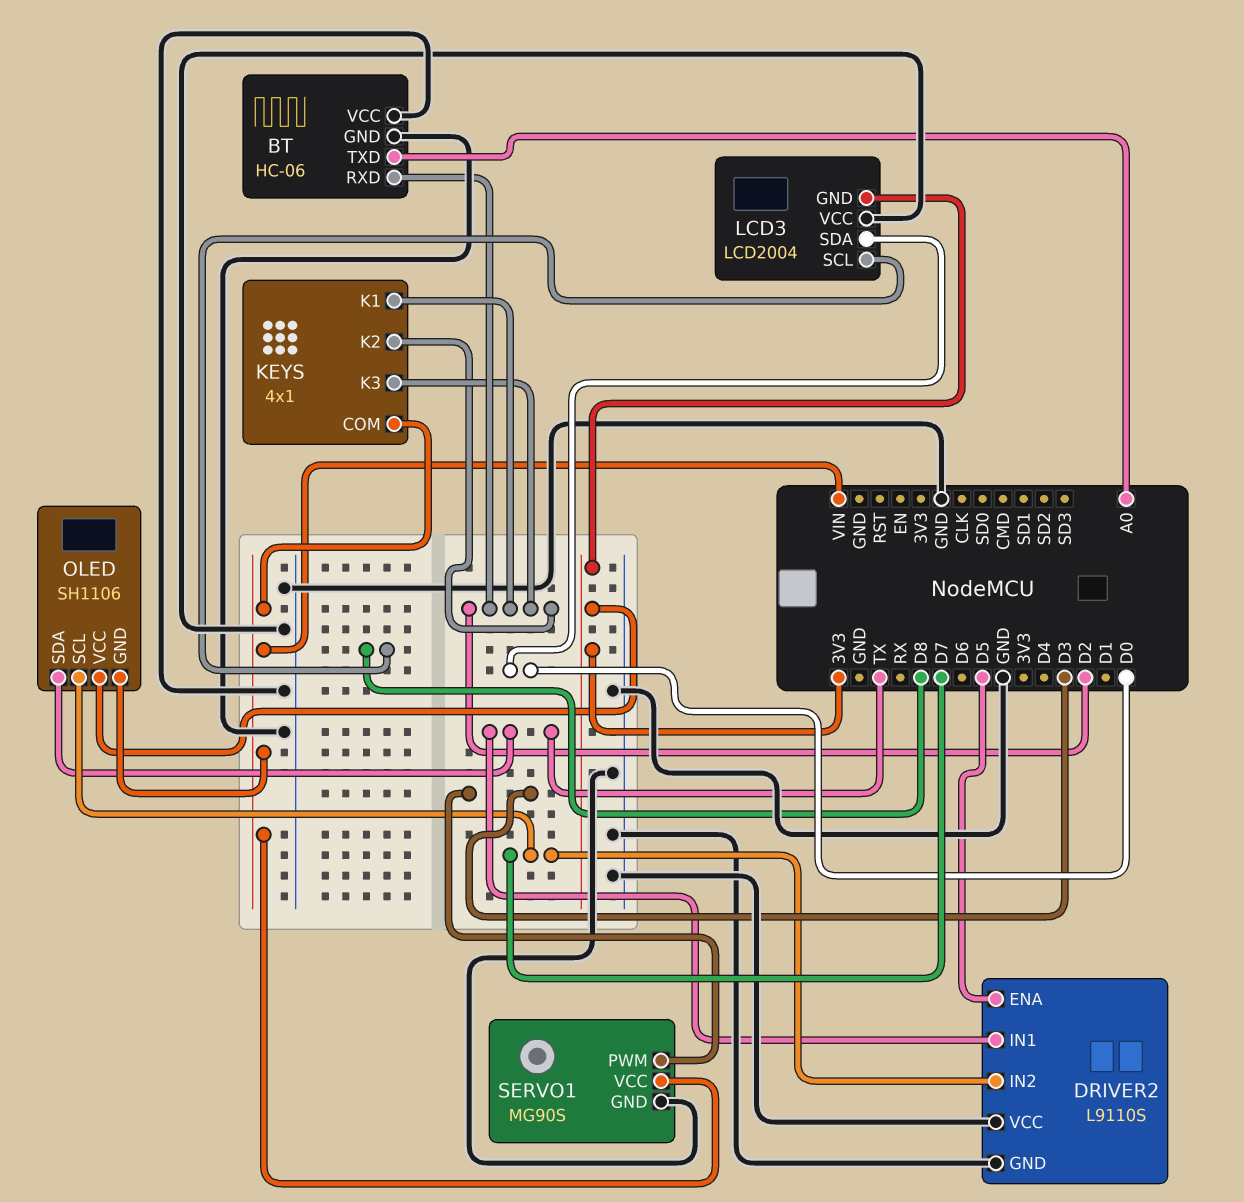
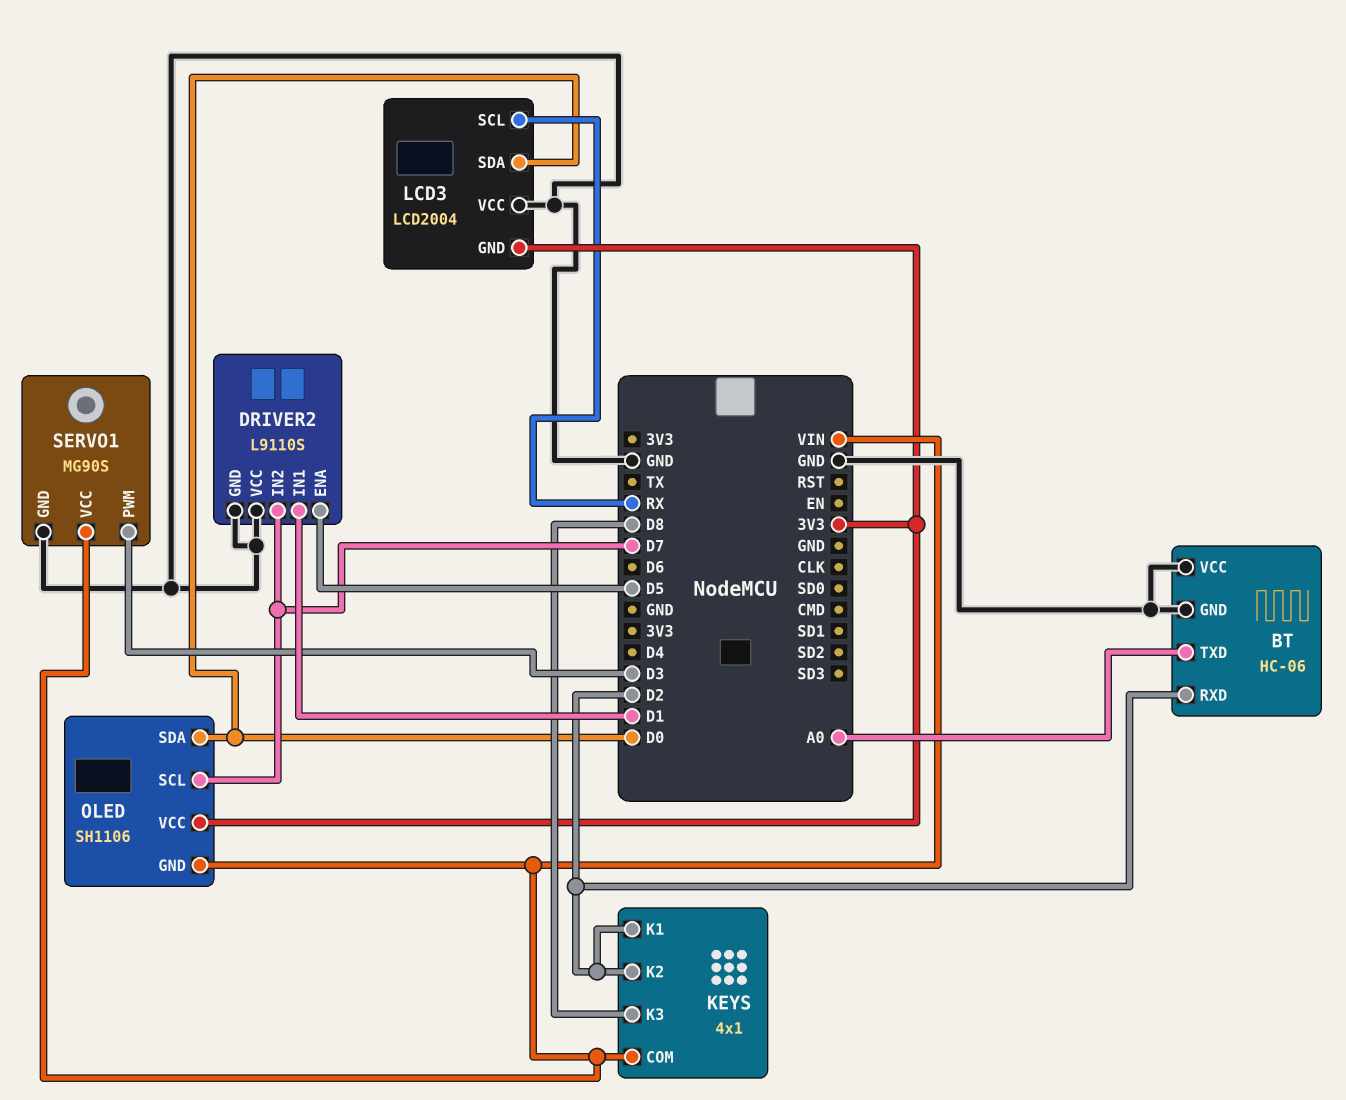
DRIVER2 pin IN1: TX -> D1
KEYS pin K3: D2 -> D8
LCD3 pin SCL: D8 -> RX
OLED pin SDA: TX -> D0

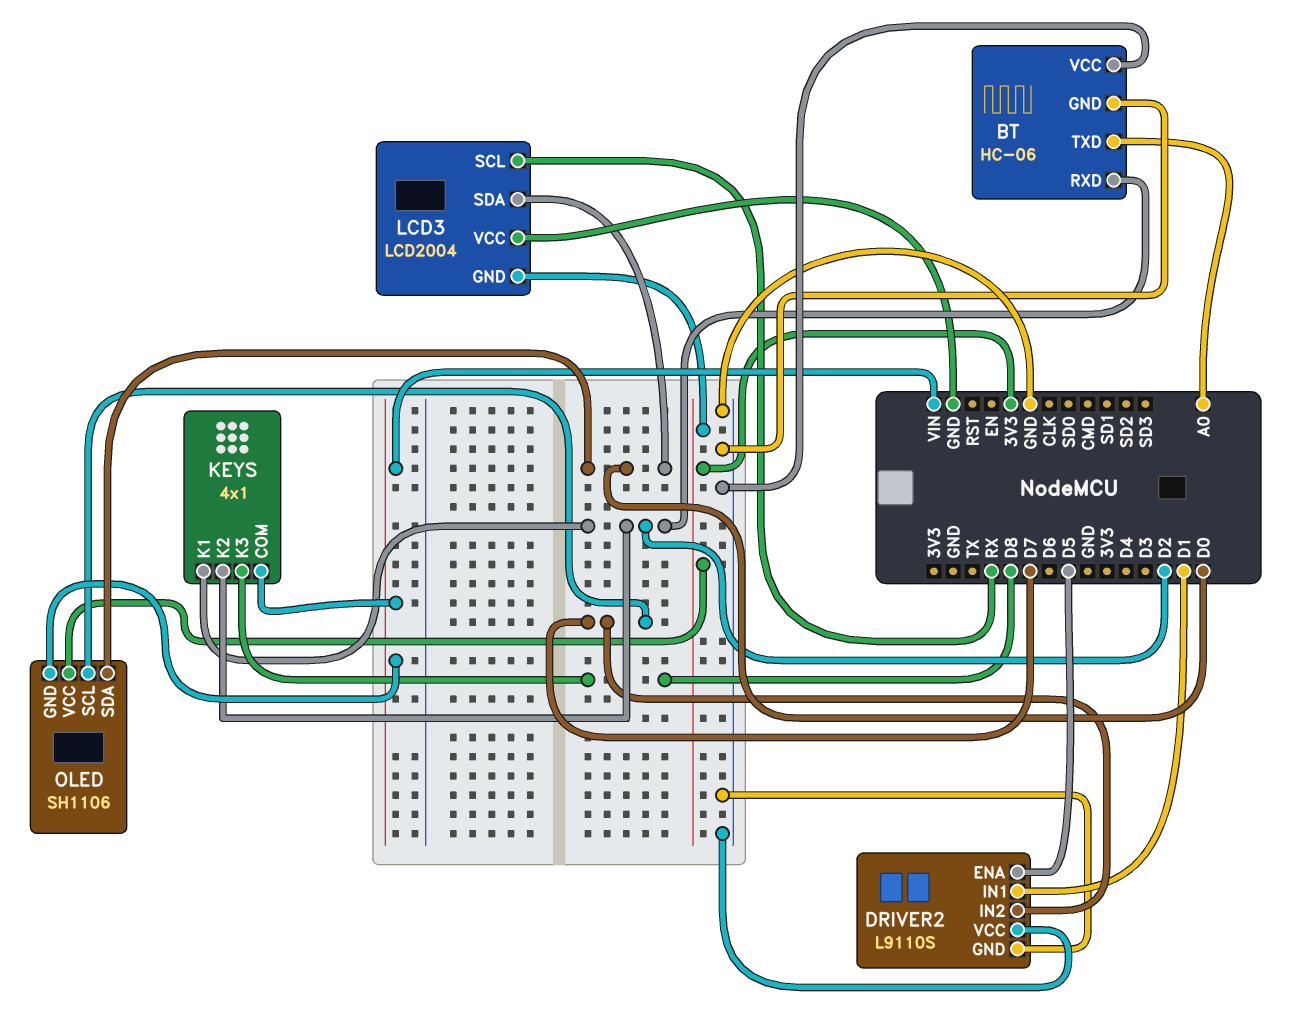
SERVO1: MG90S -> none
SERVO1 pin GND: GND -> none
SERVO1 pin PWM: D3 -> none
SERVO1 pin VCC: VIN -> none

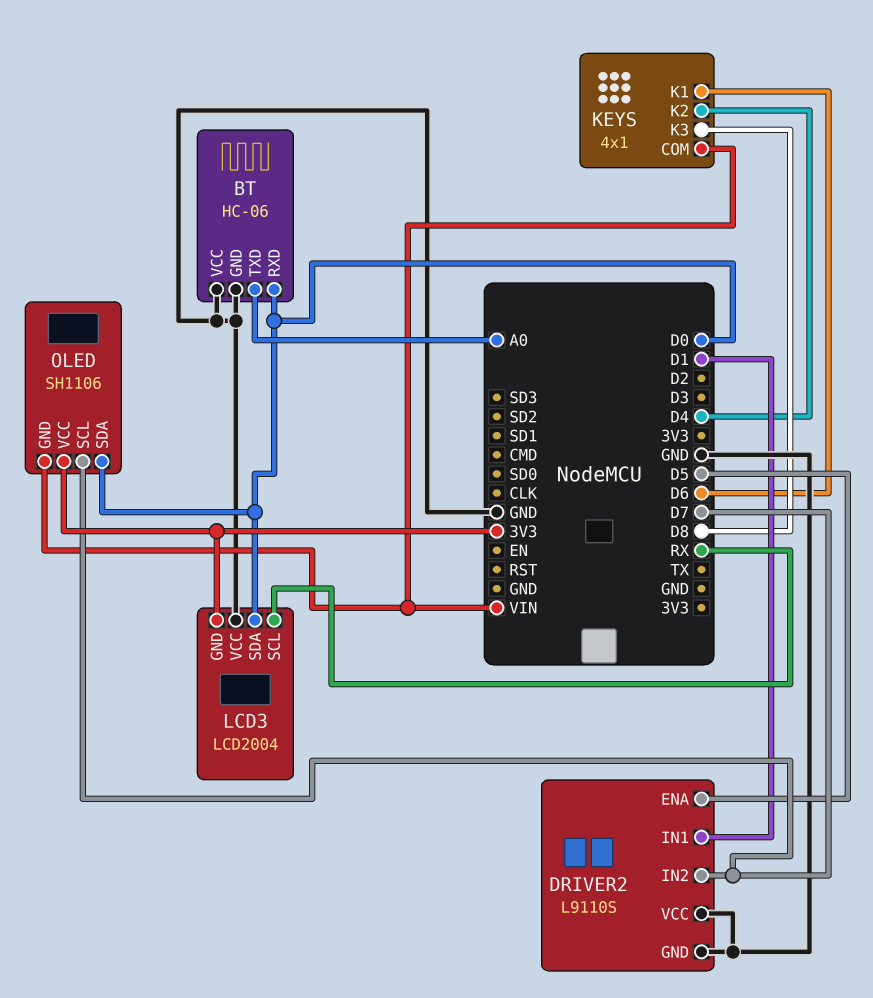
BT pin RXD: D2 -> D0
KEYS pin K1: D2 -> D6
KEYS pin K2: D2 -> D4

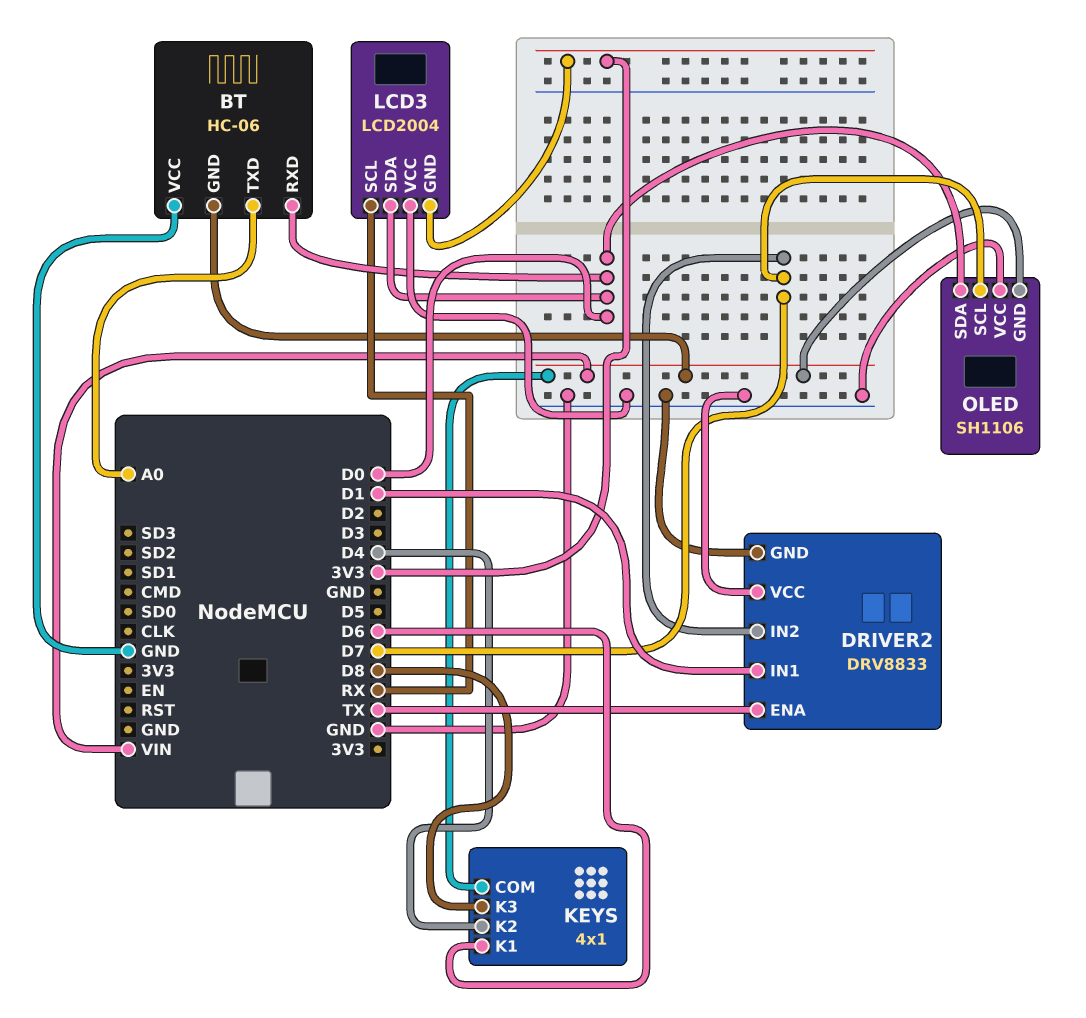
BT pin GND: GND -> VIN
DRIVER2: L9110S -> DRV8833
DRIVER2 pin ENA: D5 -> TX
OLED pin VCC: 3V3 -> GND

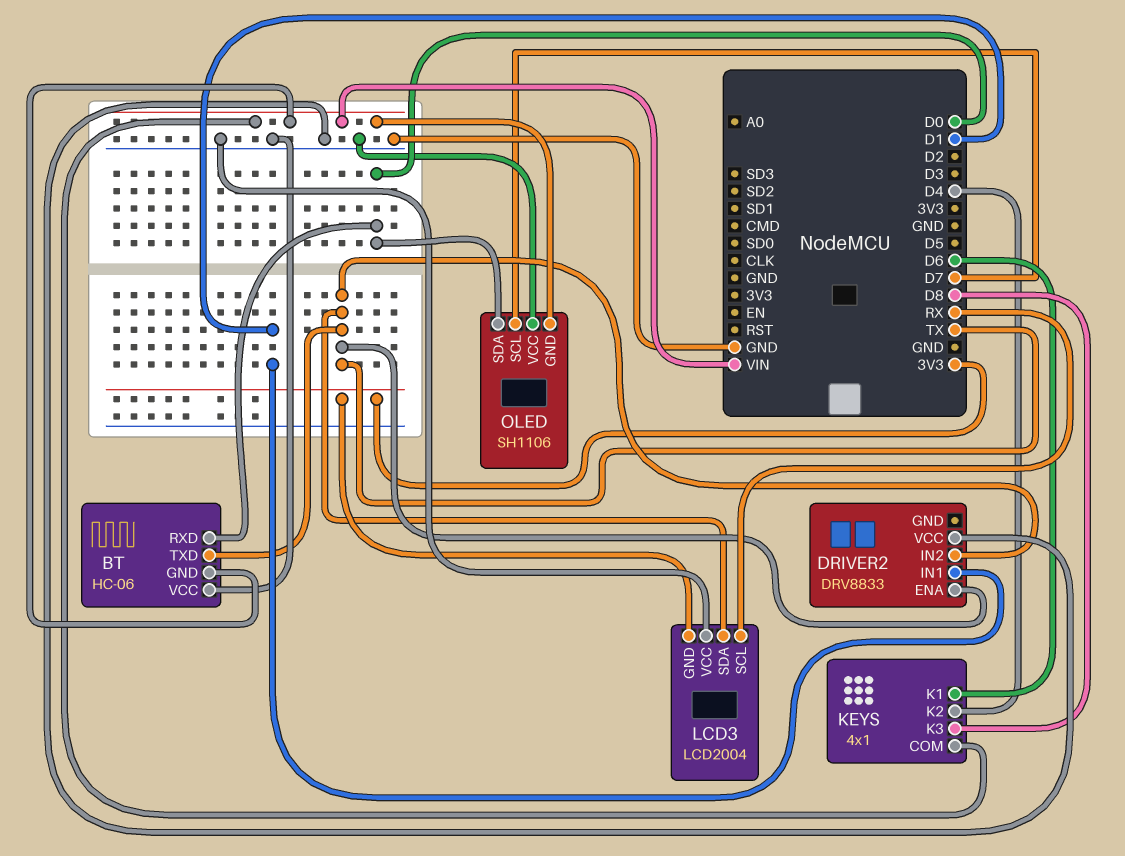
BT pin TXD: A0 -> TX
DRIVER2 pin GND: GND -> none
DRIVER2 pin IN2: D7 -> TX
LCD3 pin SDA: D0 -> TX

